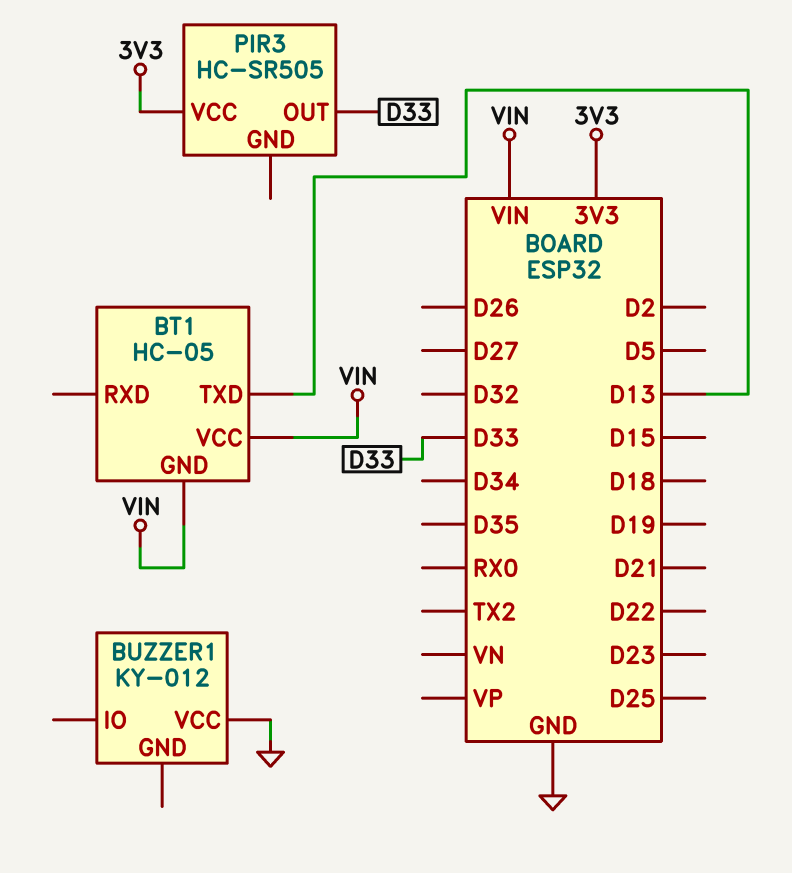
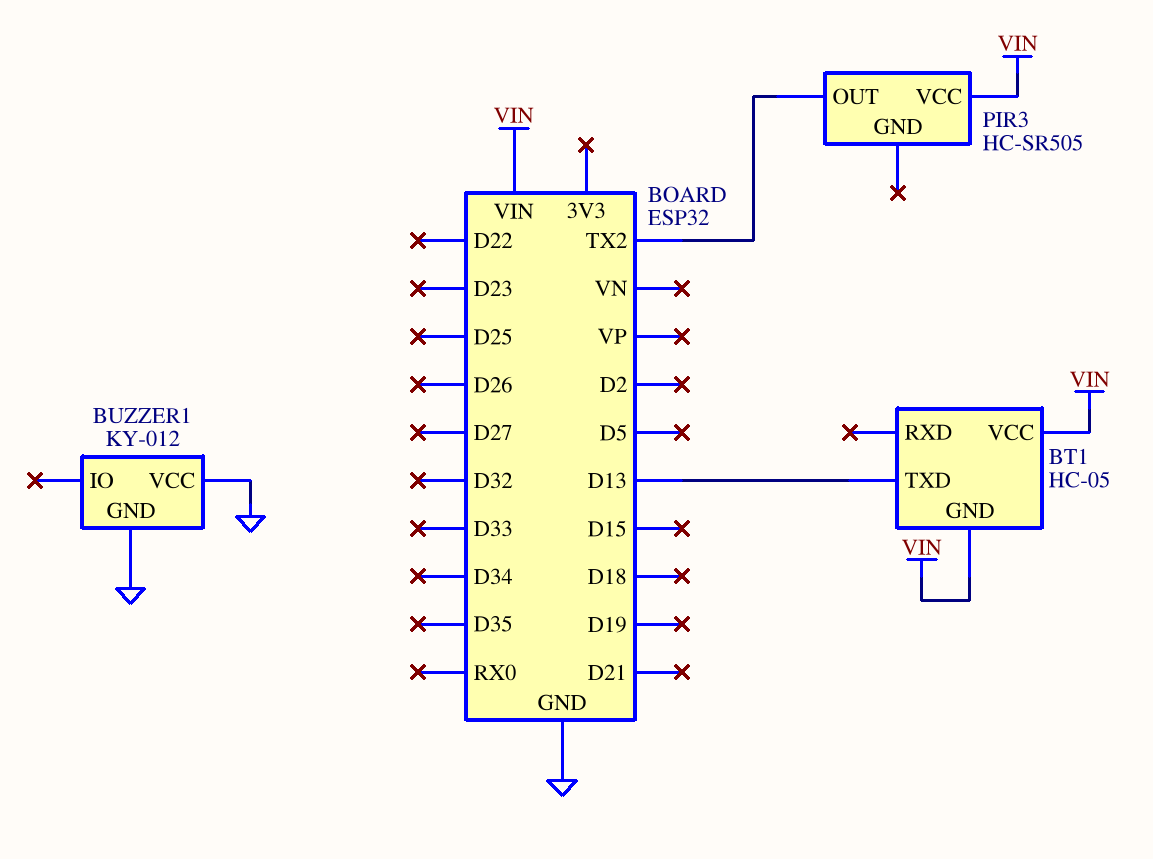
BUZZER1 pin GND: none -> GND
PIR3 pin OUT: D33 -> TX2
PIR3 pin VCC: 3V3 -> VIN

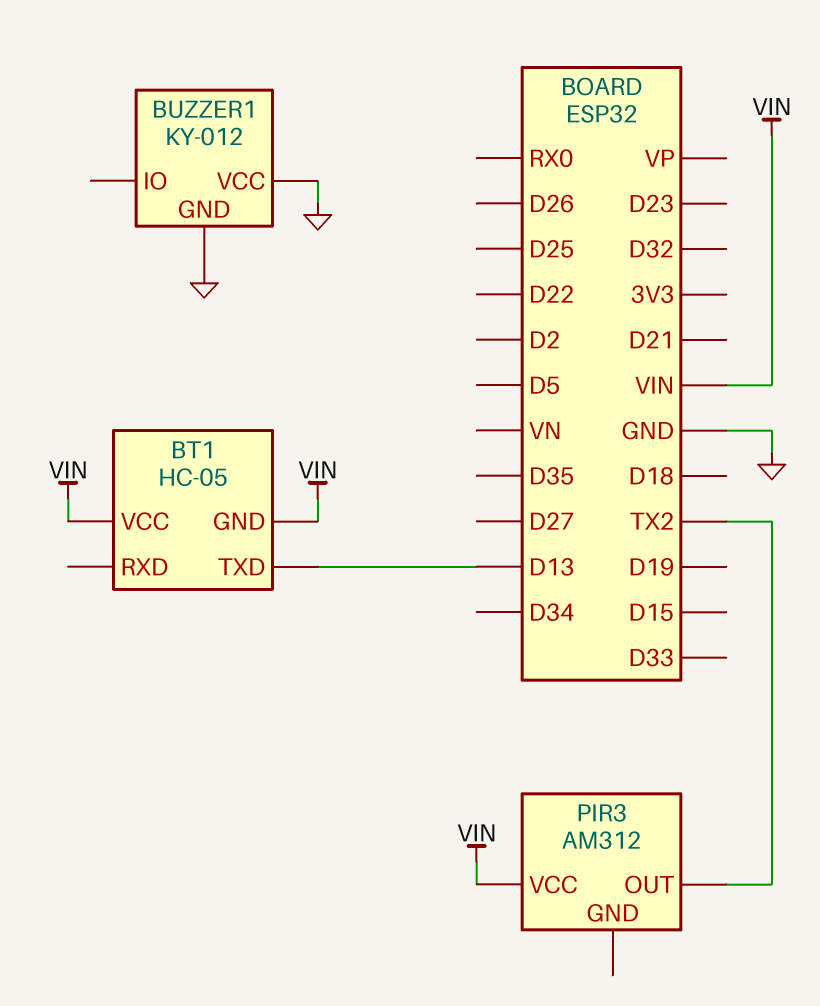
PIR3: HC-SR505 -> AM312

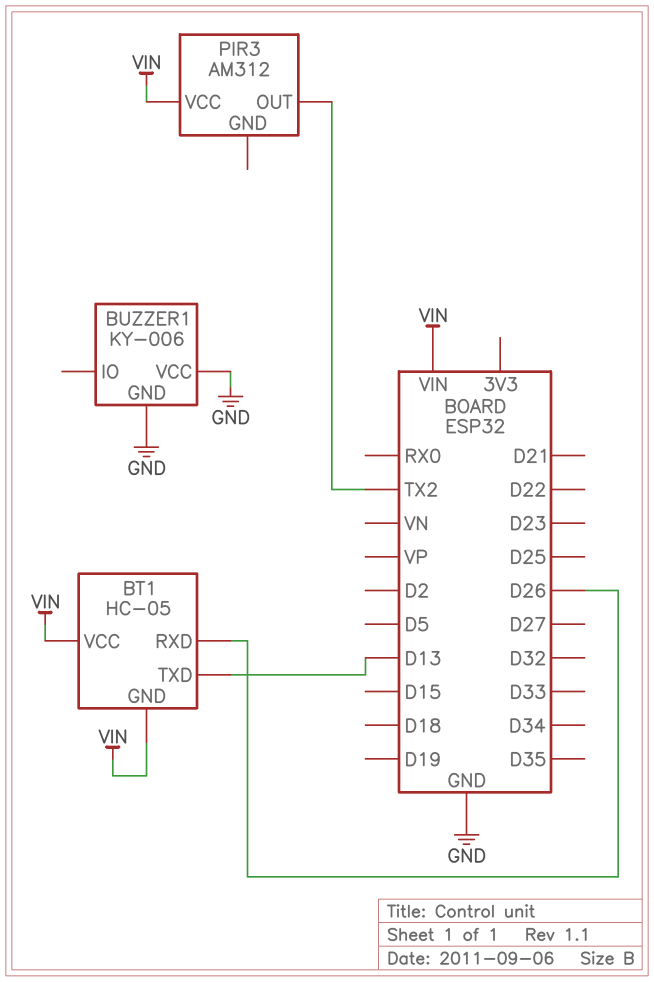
BT1 pin RXD: none -> D26
BUZZER1: KY-012 -> KY-006

